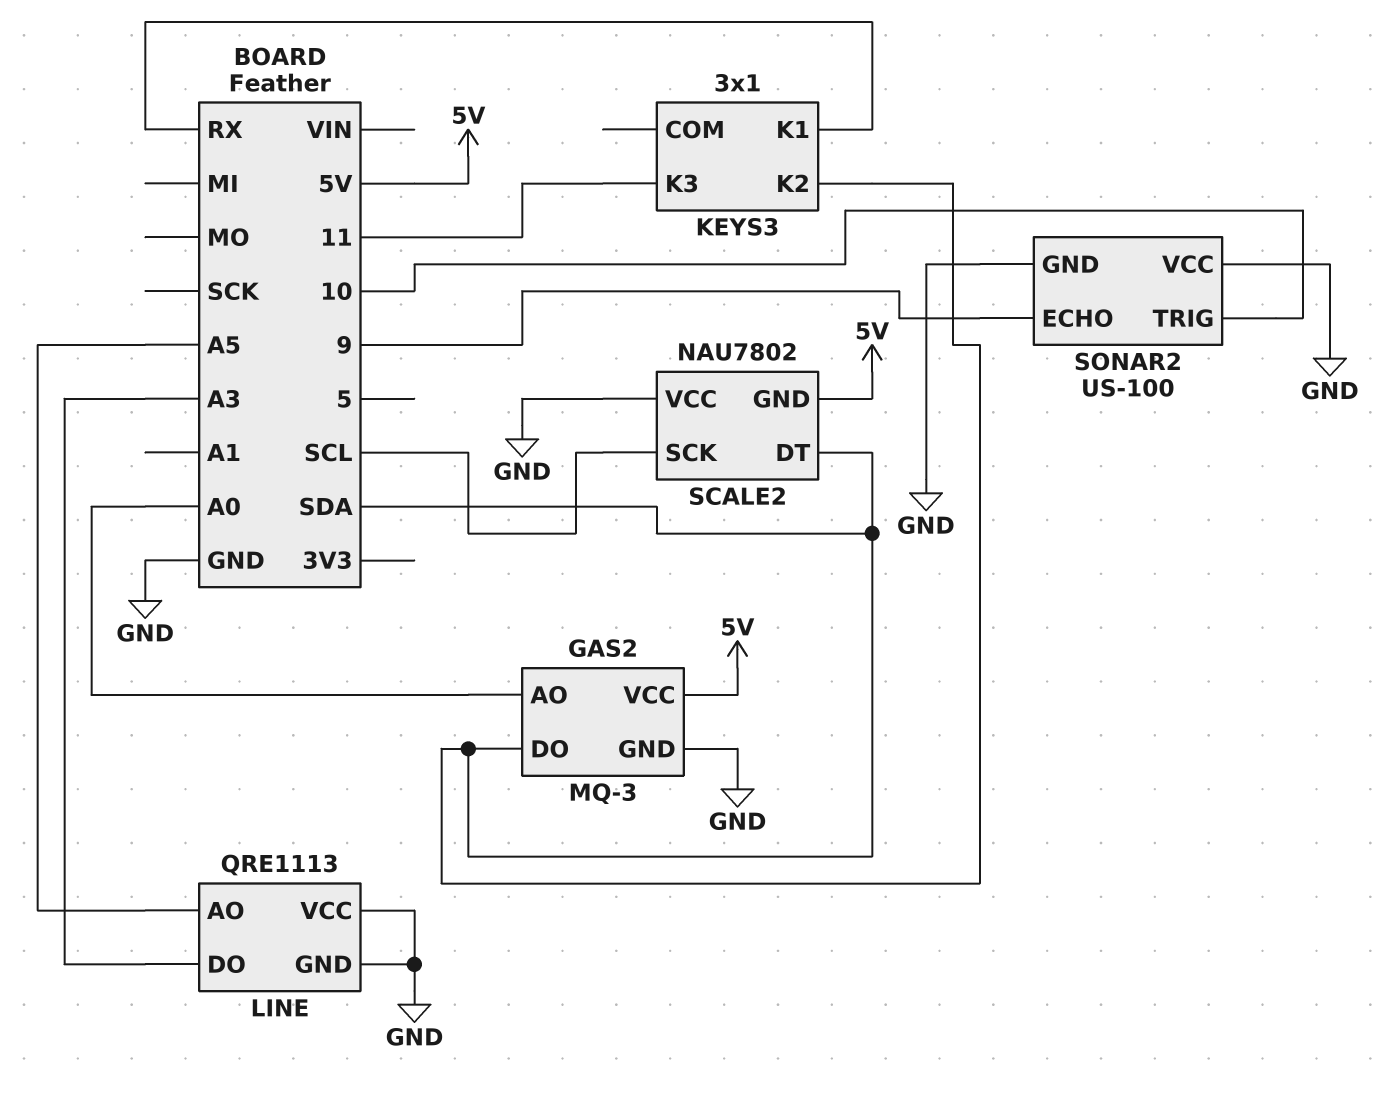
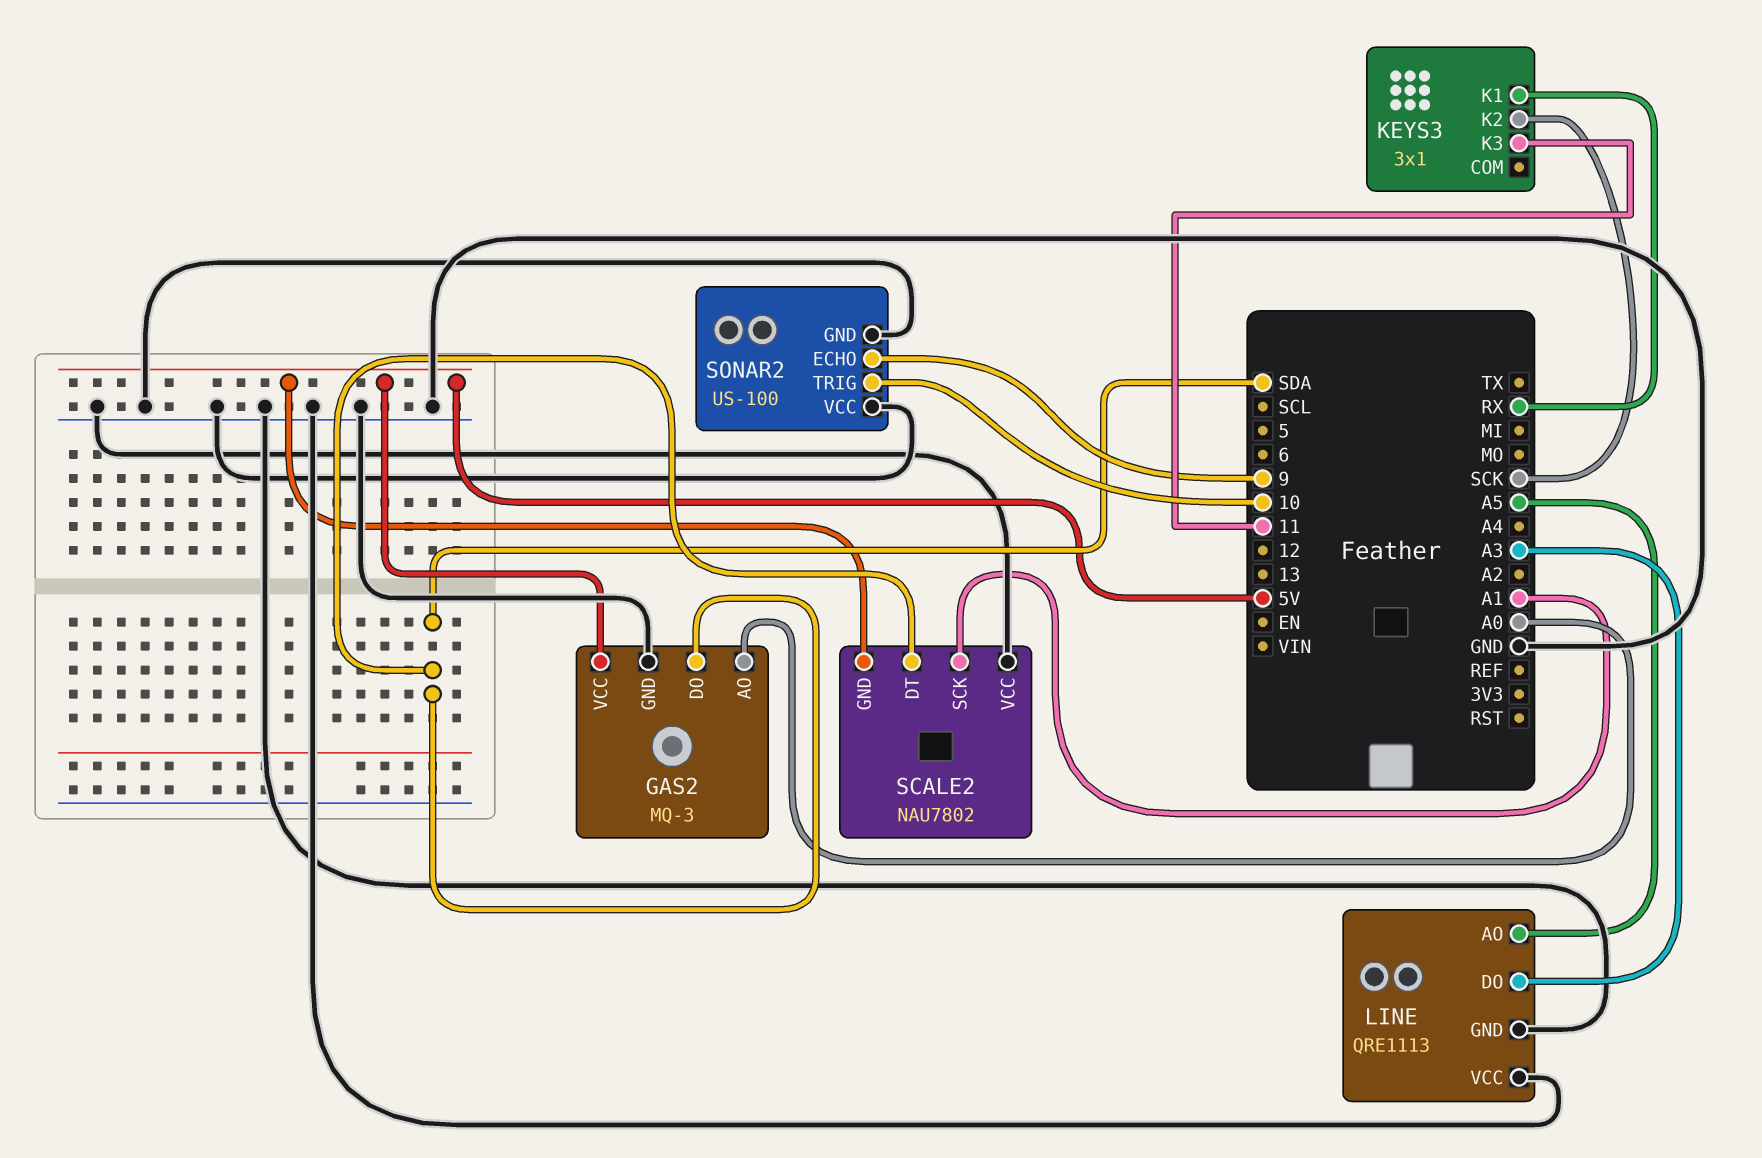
KEYS3 pin K2: SDA -> SCK
SCALE2 pin SCK: SCL -> A1

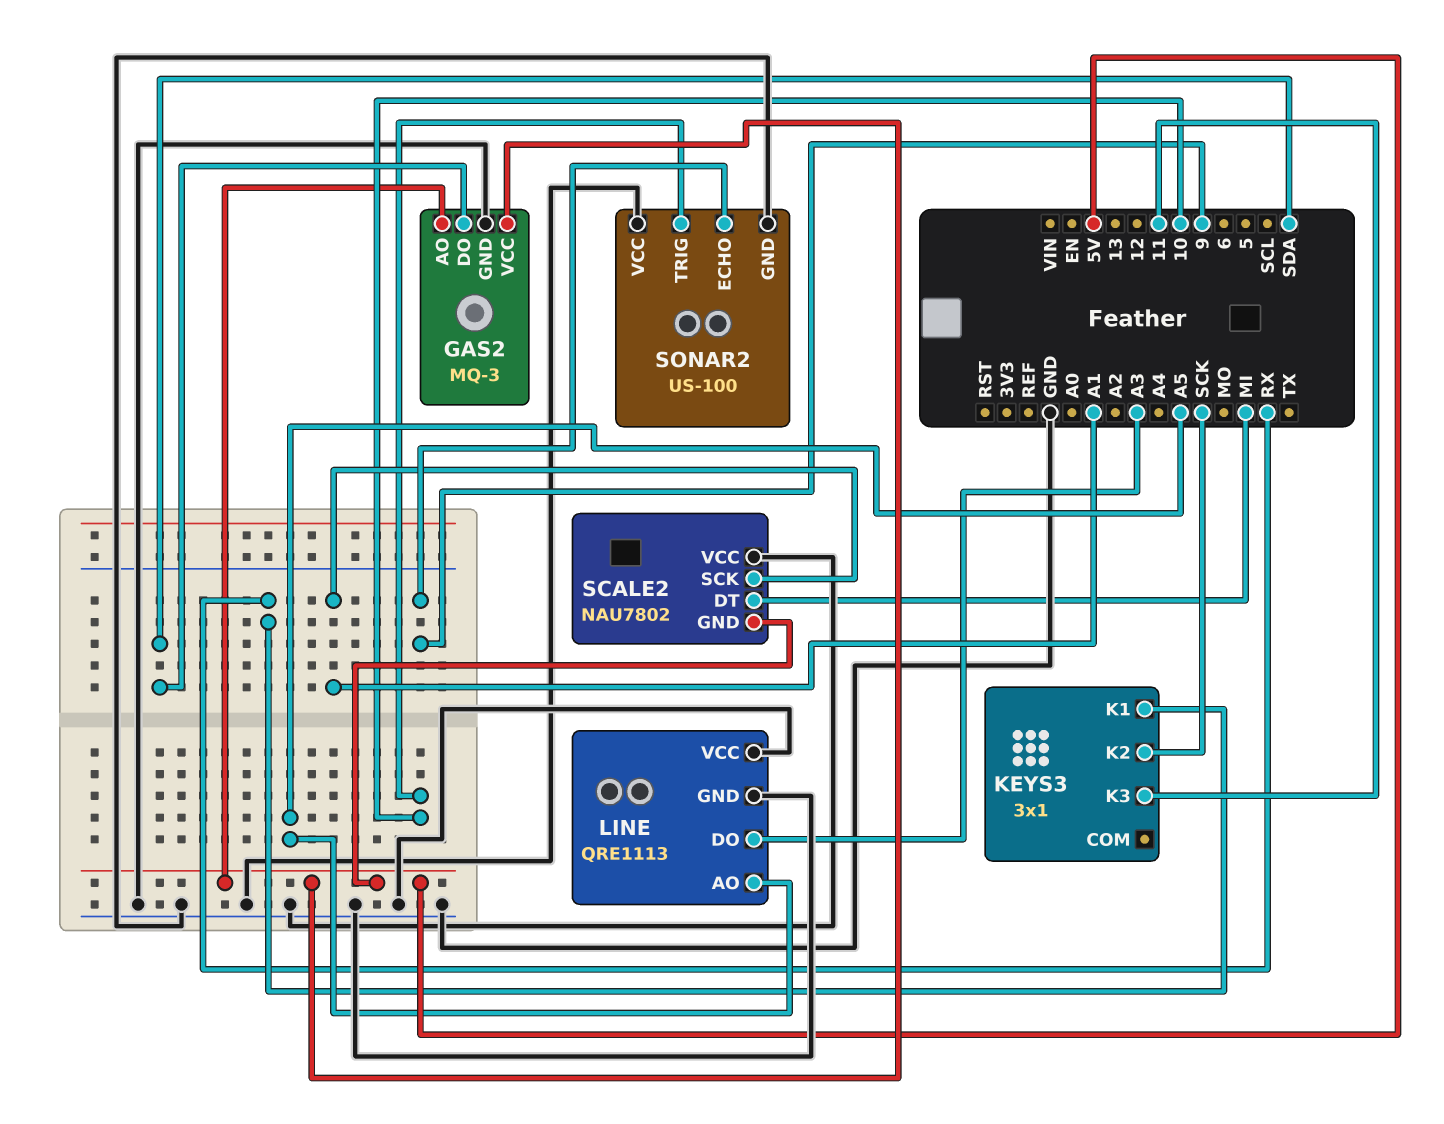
GAS2 pin AO: A0 -> 5V
SCALE2 pin DT: SDA -> MI

